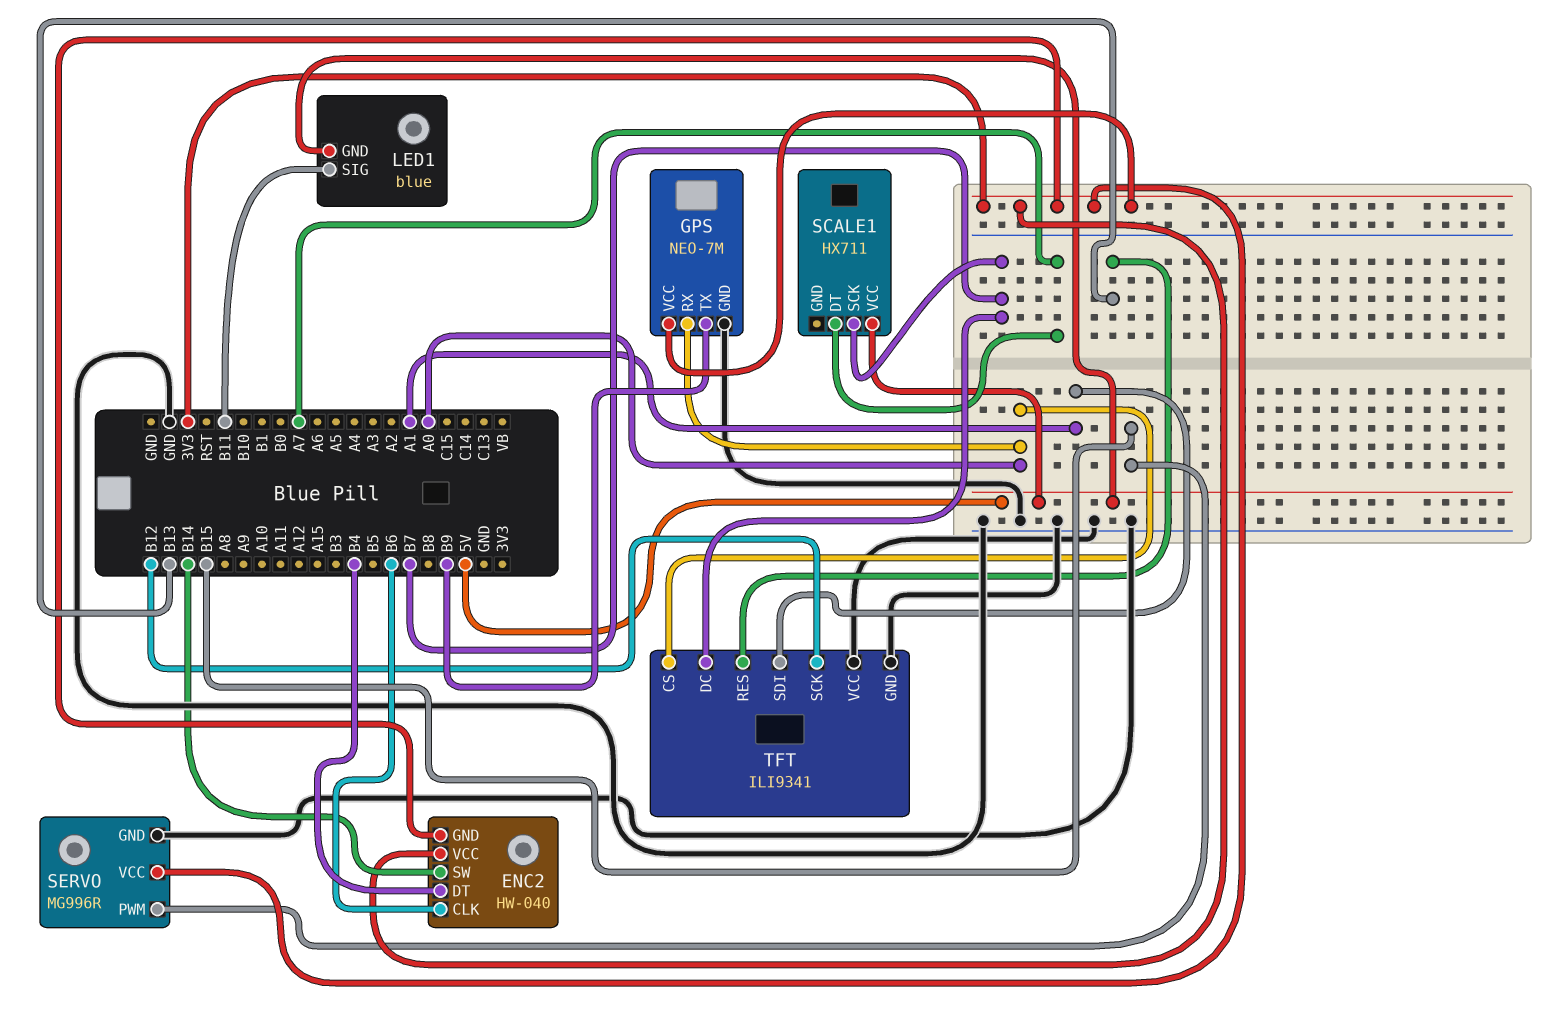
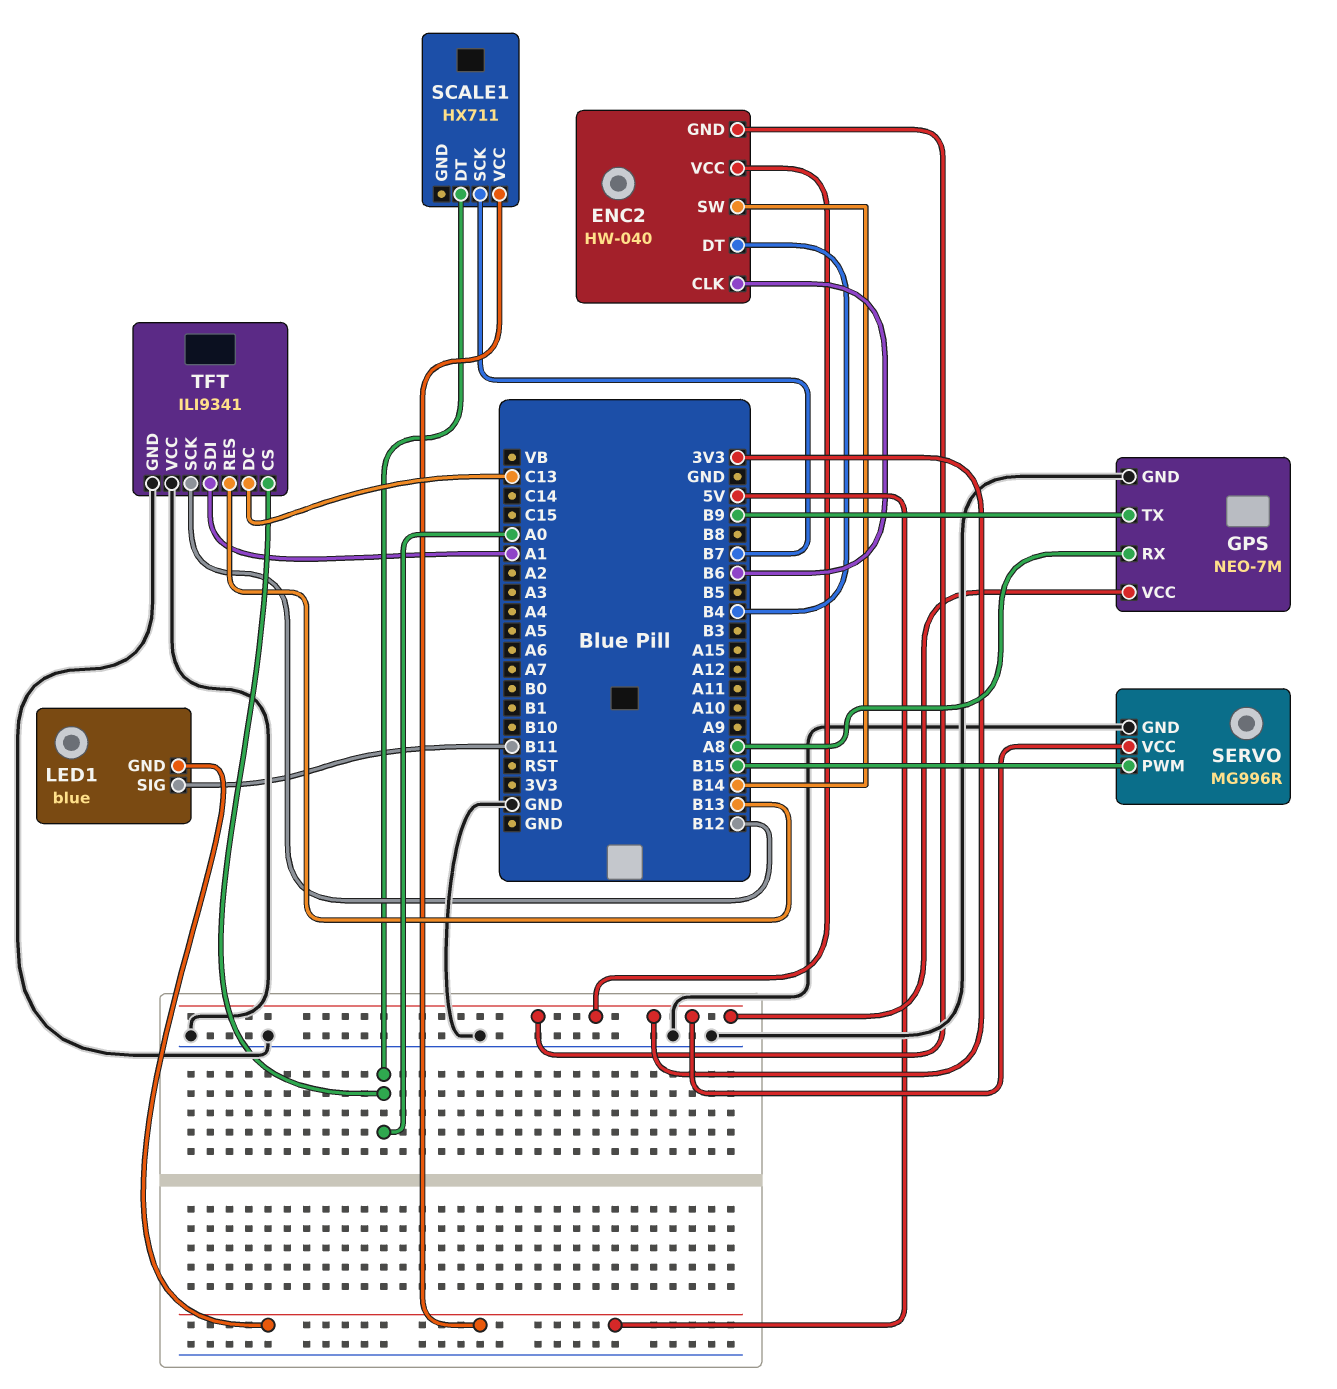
GPS pin RX: A0 -> A8
SCALE1 pin DT: A7 -> A0
TFT pin DC: B7 -> C13

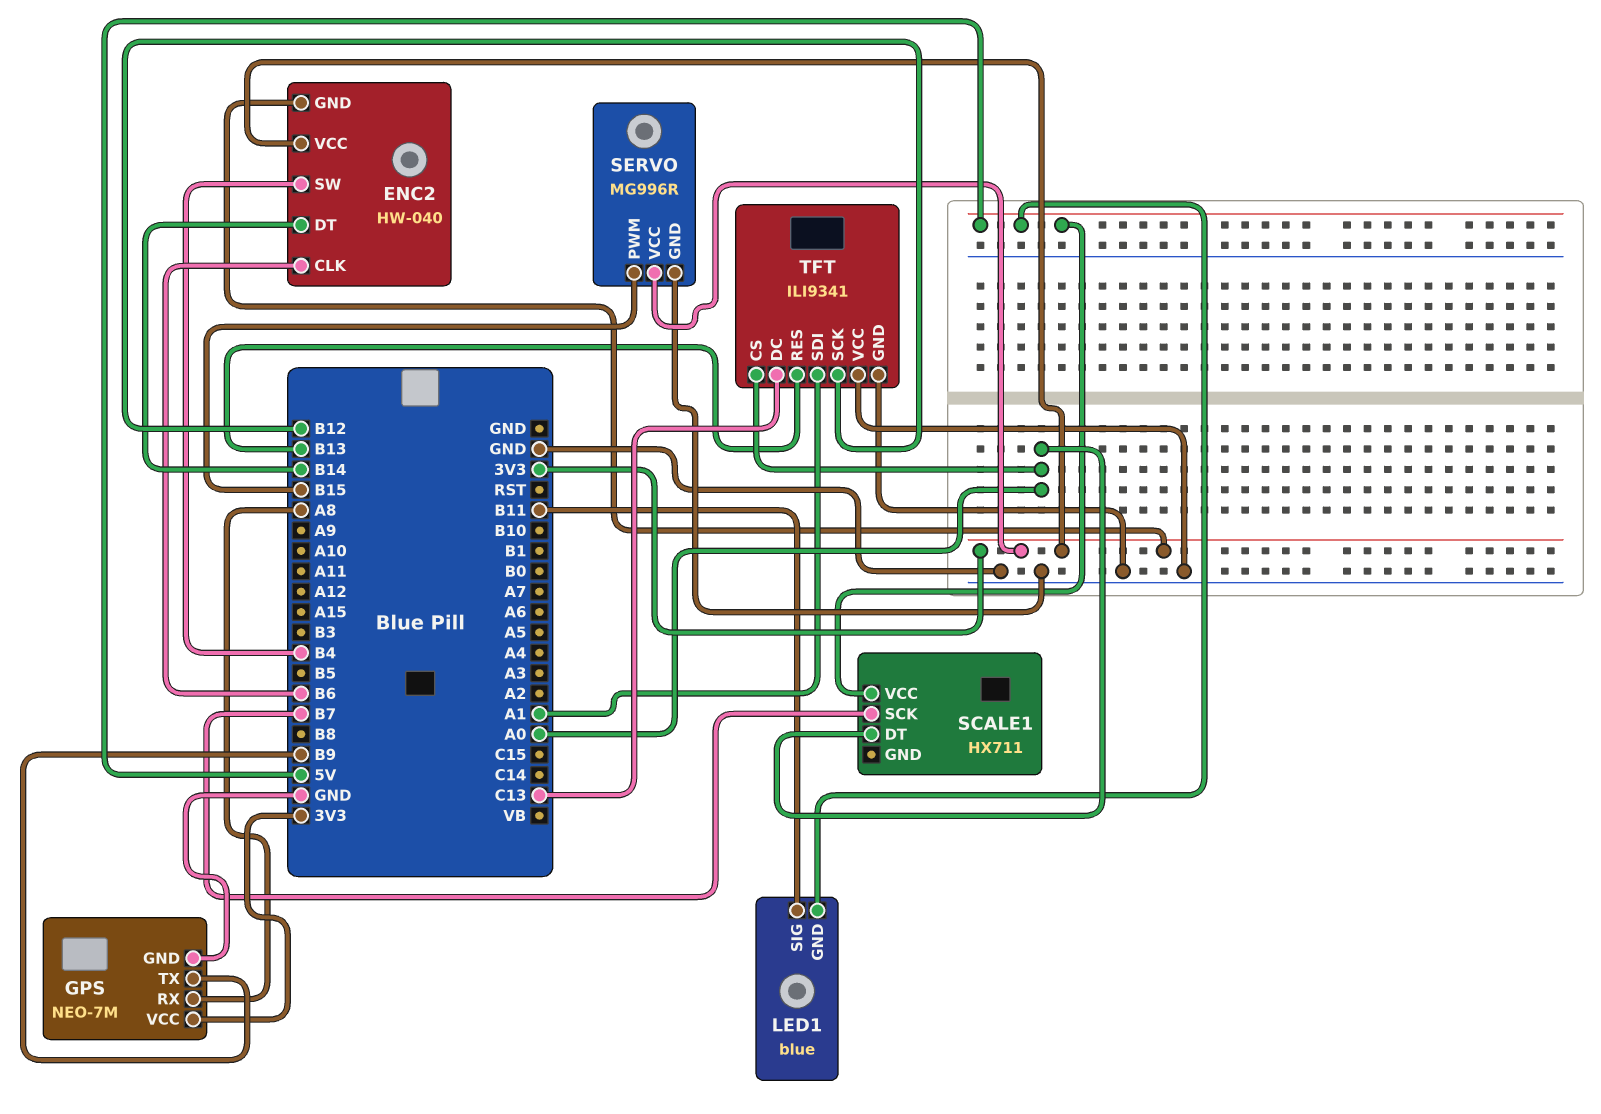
ENC2 pin DT: B4 -> B14
ENC2 pin SW: B14 -> B4

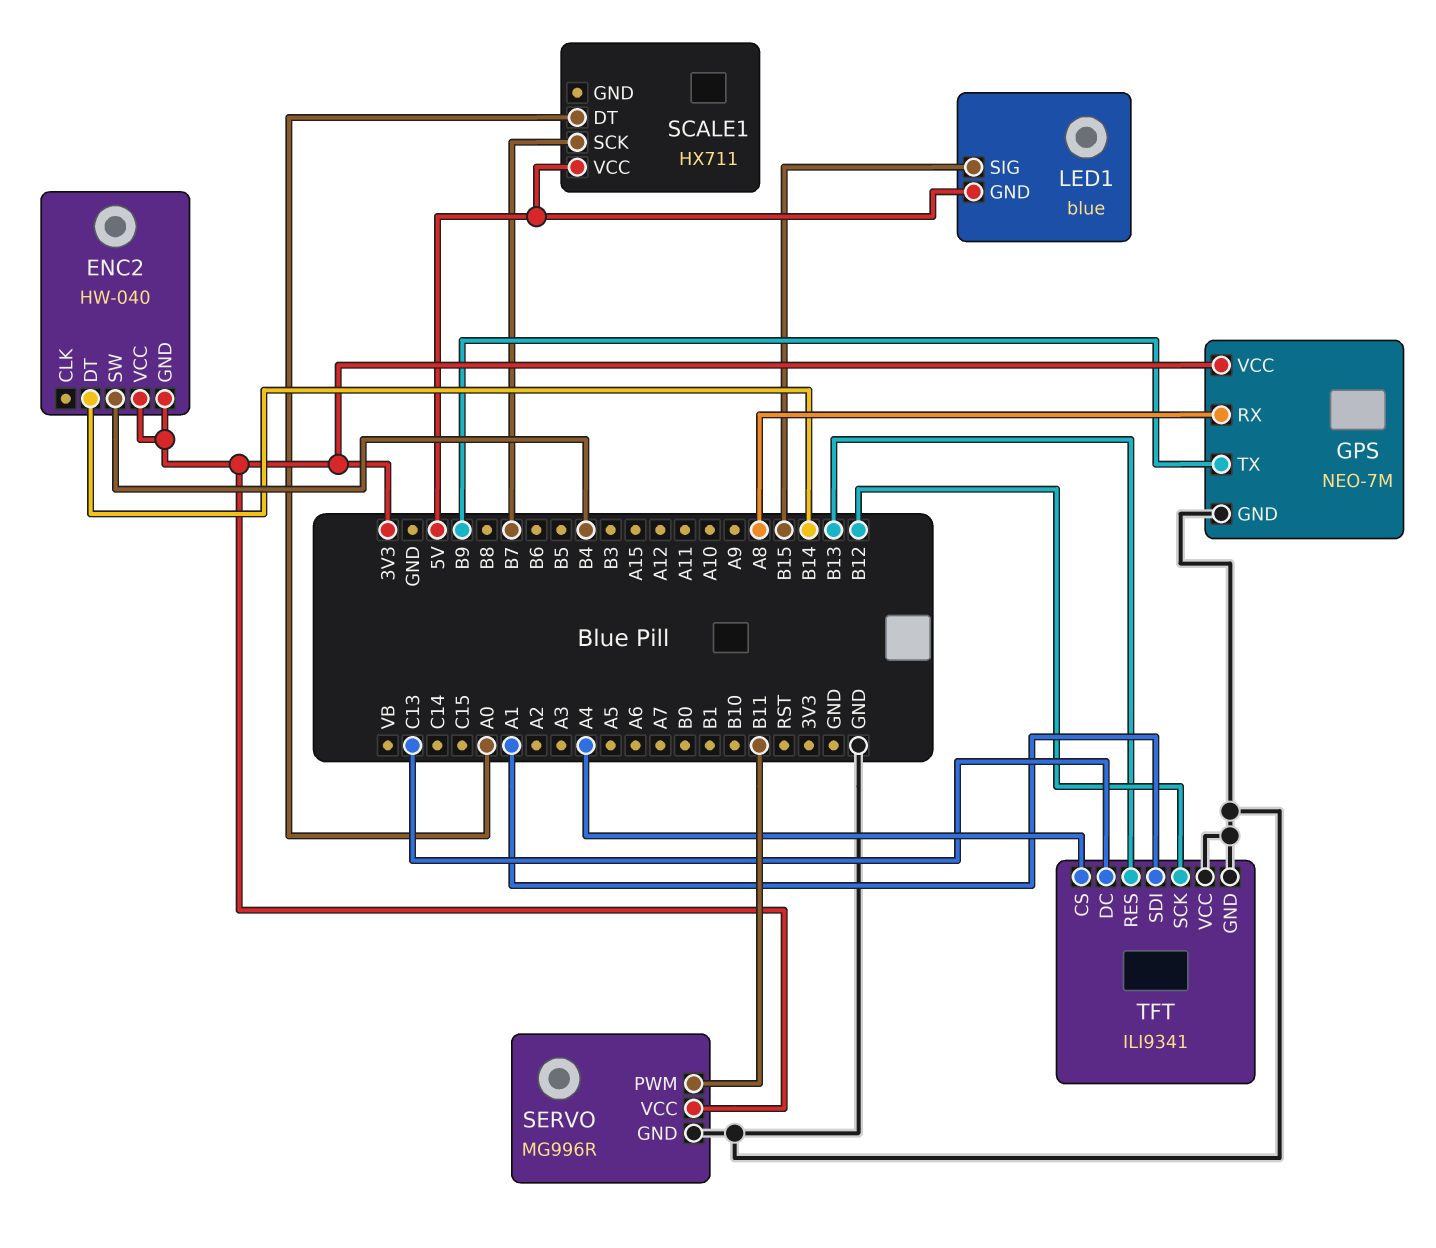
ENC2 pin CLK: B6 -> none
LED1 pin SIG: B11 -> B15
SERVO pin PWM: B15 -> B11
TFT pin CS: A0 -> A4

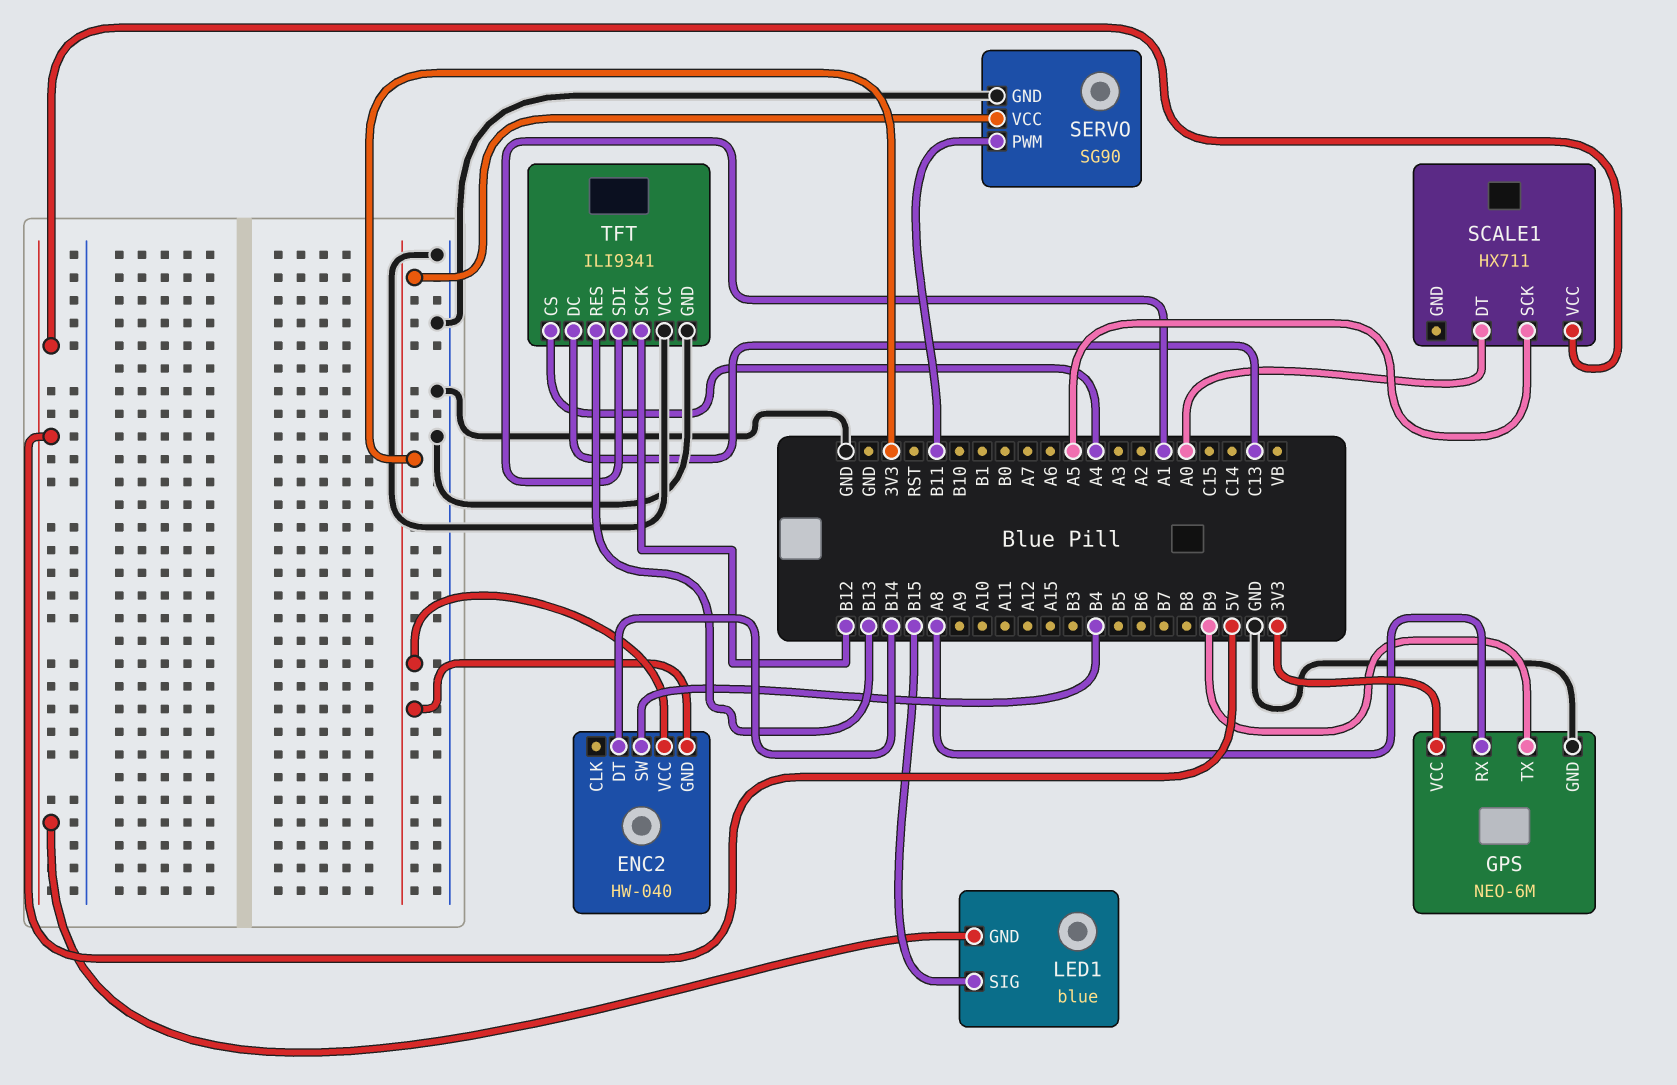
GPS: NEO-7M -> NEO-6M
SCALE1 pin SCK: B7 -> A5
SERVO: MG996R -> SG90

